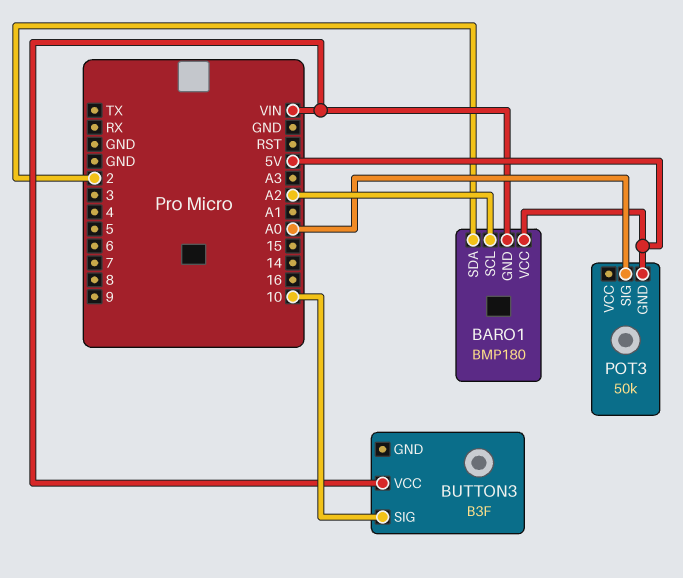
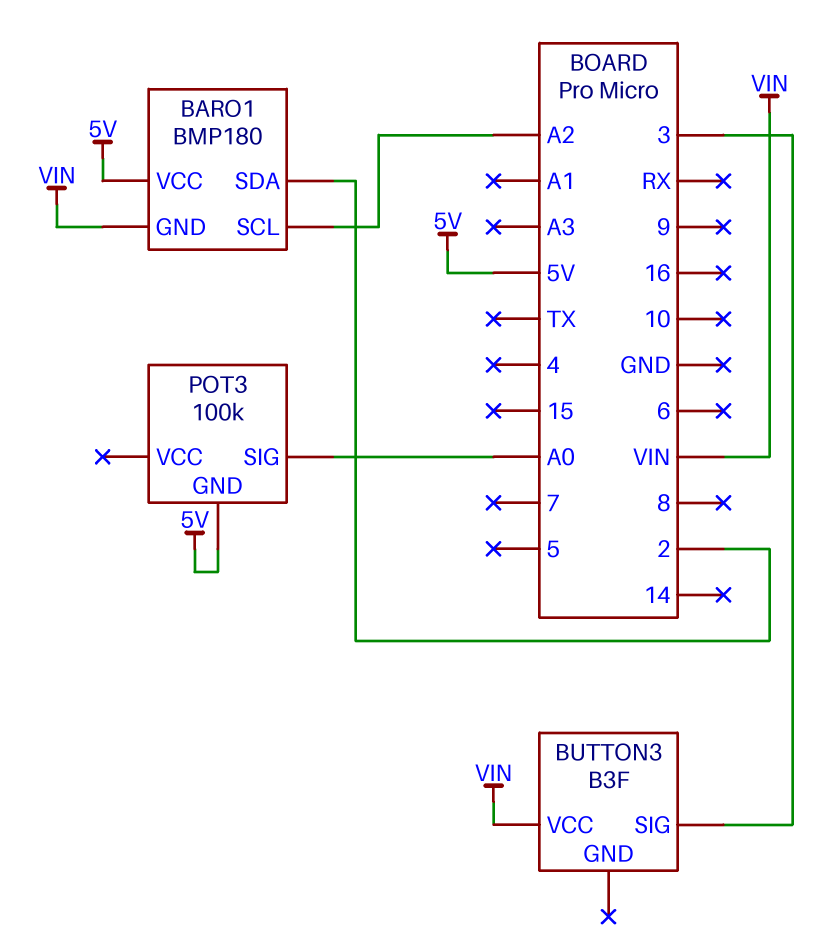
BUTTON3 pin SIG: 10 -> 3
POT3: 50k -> 100k

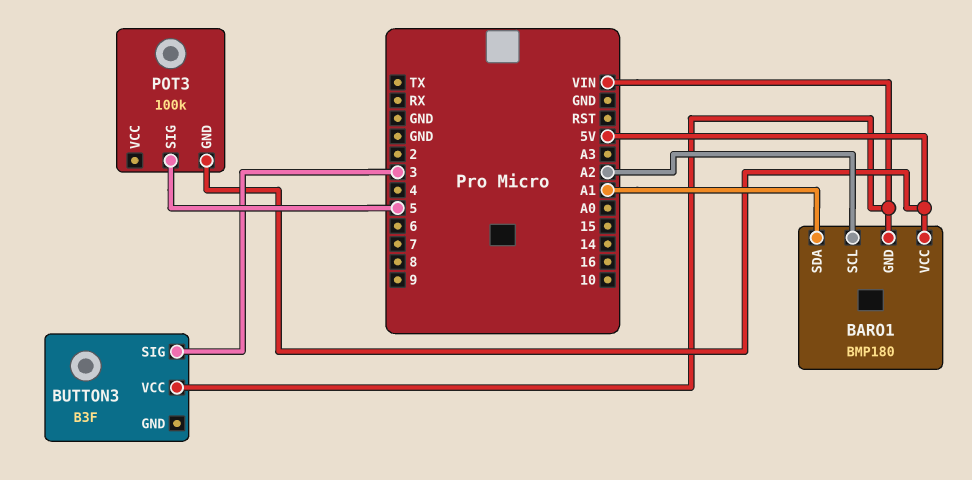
BARO1 pin SDA: 2 -> A1
POT3 pin SIG: A0 -> 5

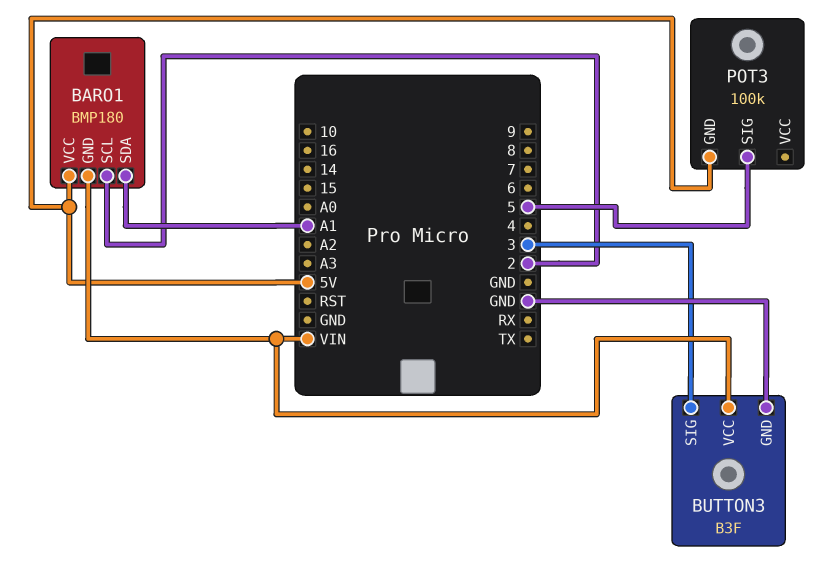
BARO1 pin SCL: A2 -> 2
BUTTON3 pin GND: none -> GND

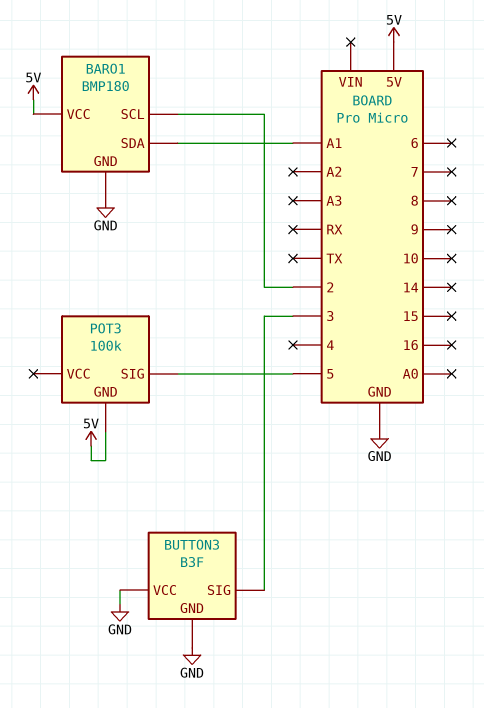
BARO1 pin GND: VIN -> GND
BUTTON3 pin VCC: VIN -> GND

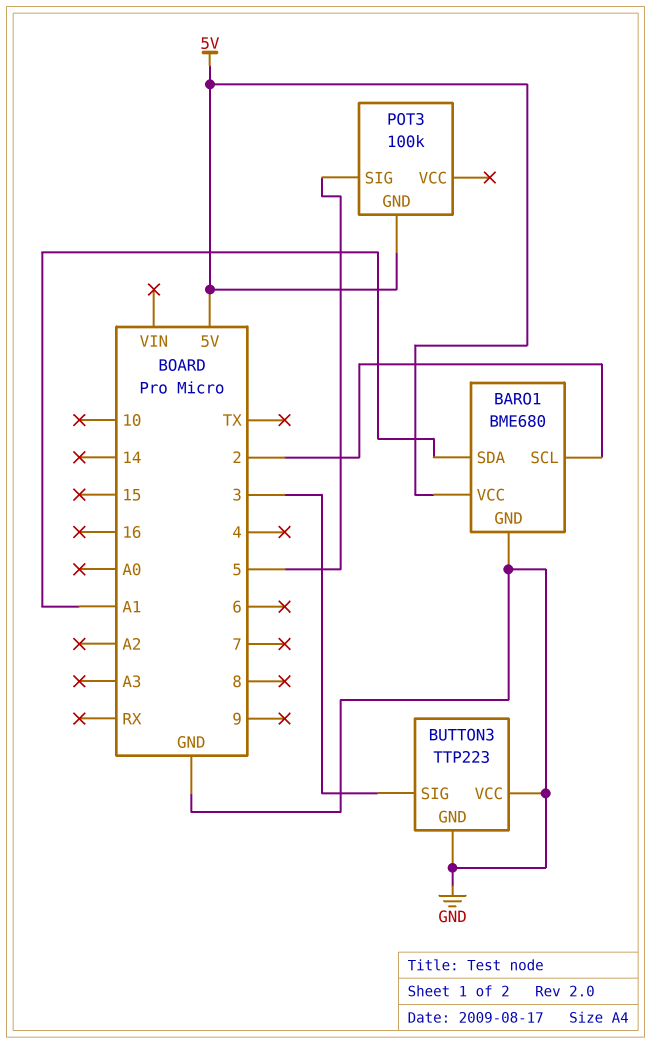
BARO1: BMP180 -> BME680
BUTTON3: B3F -> TTP223

